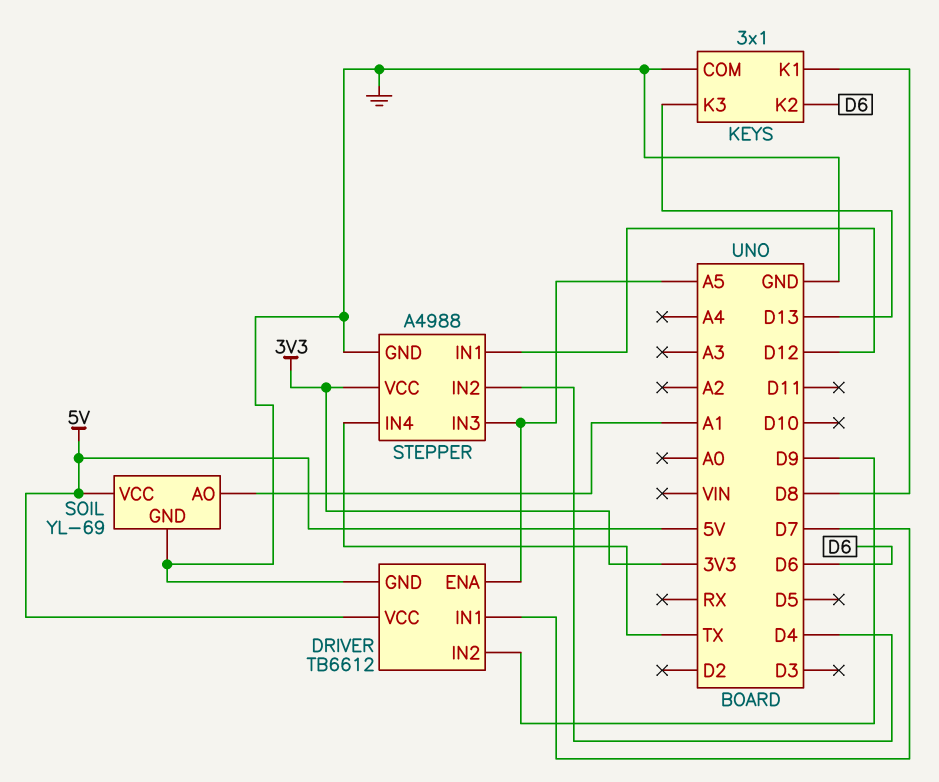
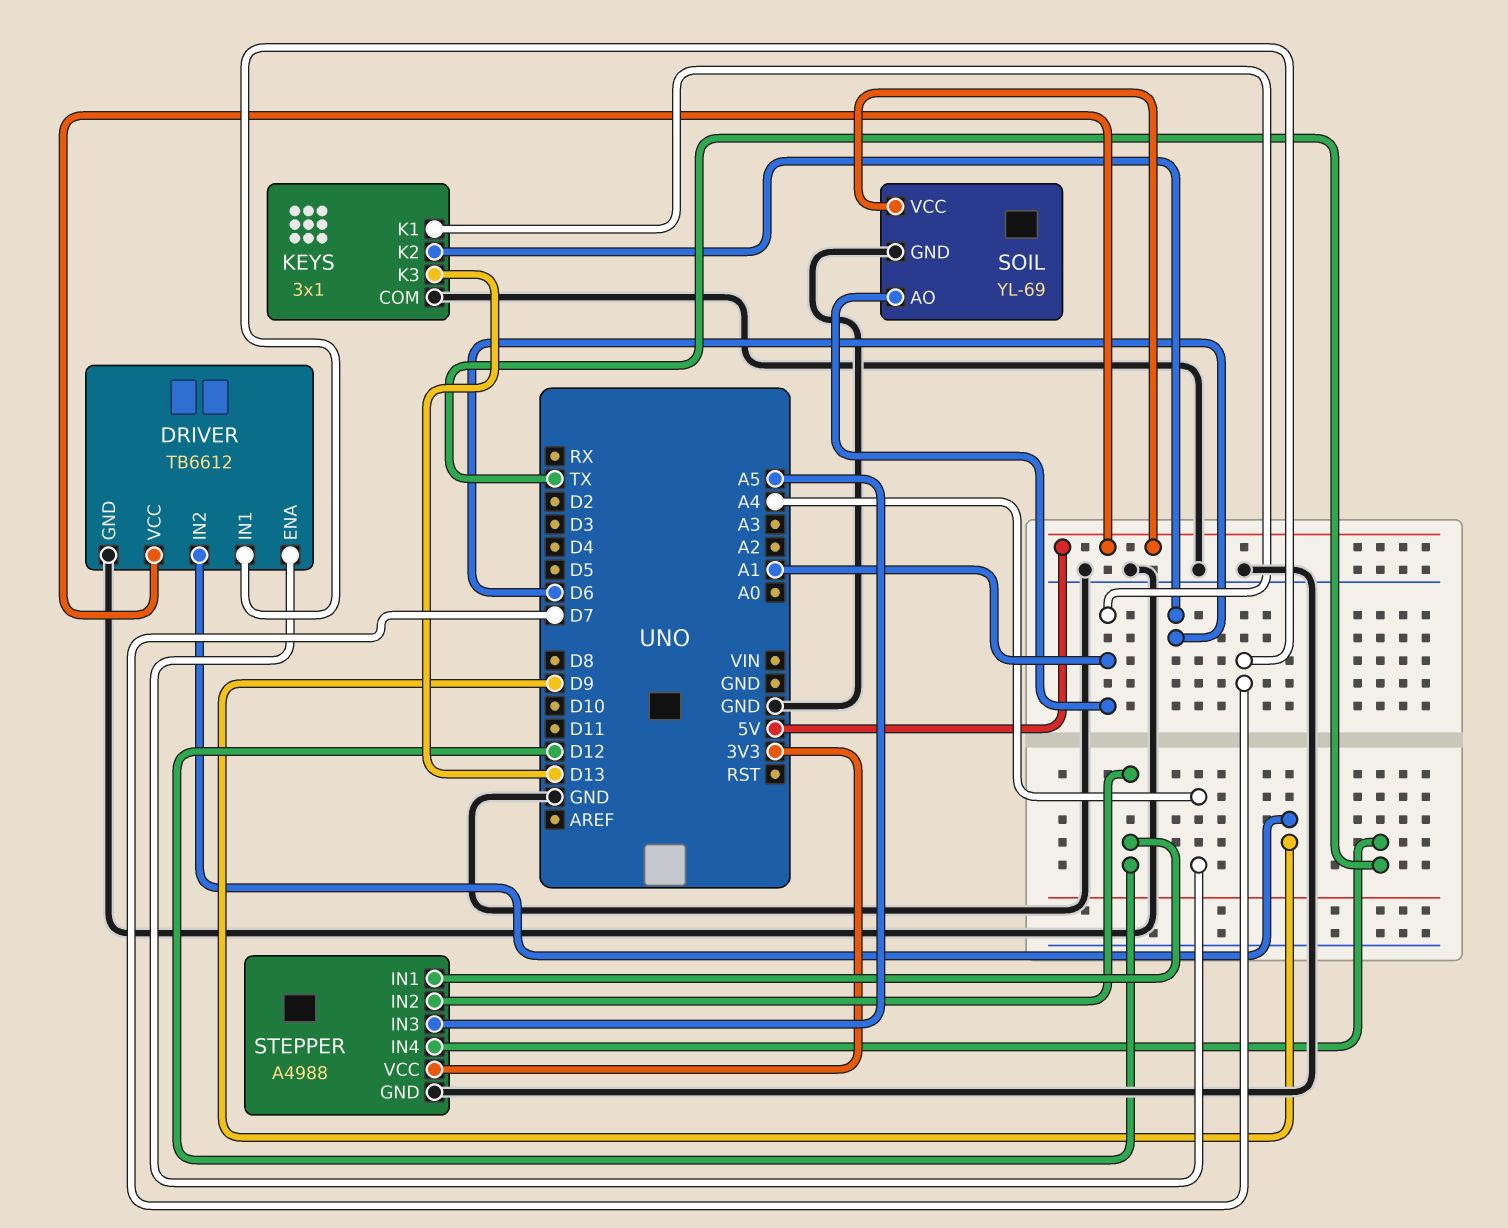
DRIVER pin ENA: A5 -> A4
KEYS pin K1: D8 -> A1
STEPPER pin IN2: D4 -> D12

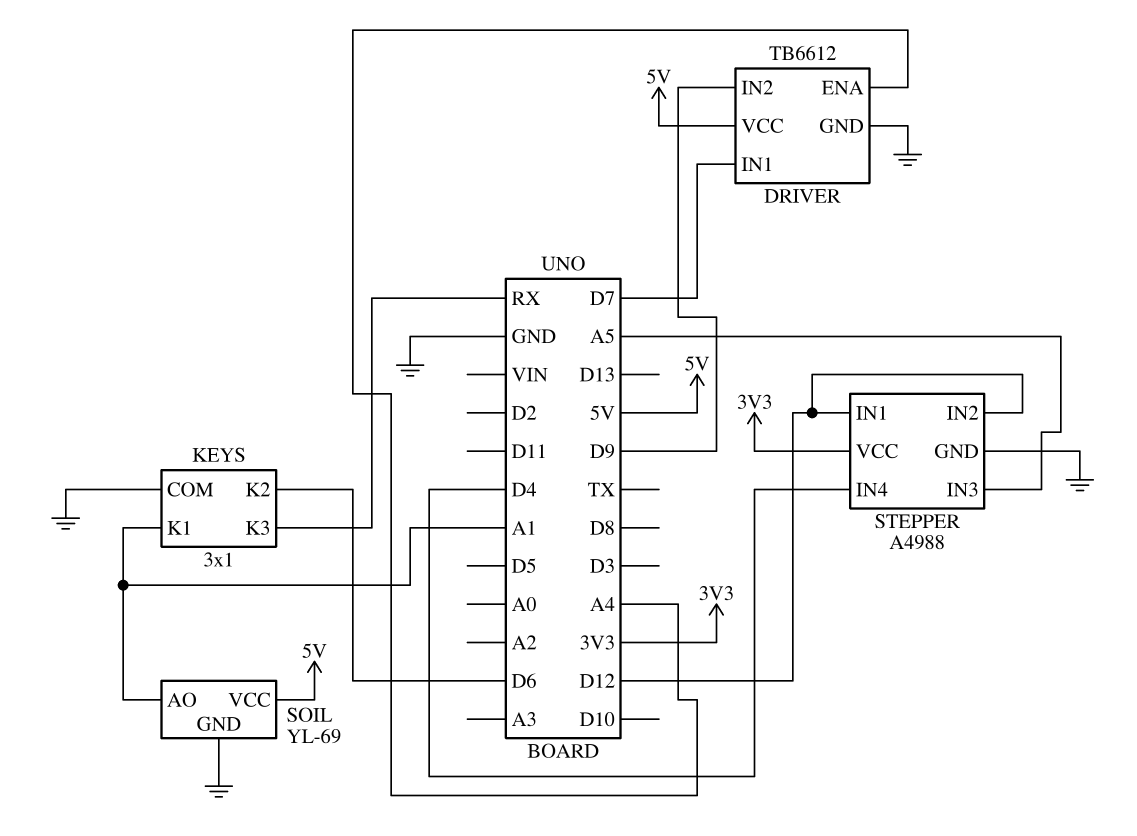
KEYS pin K3: D13 -> RX
STEPPER pin IN4: TX -> D4

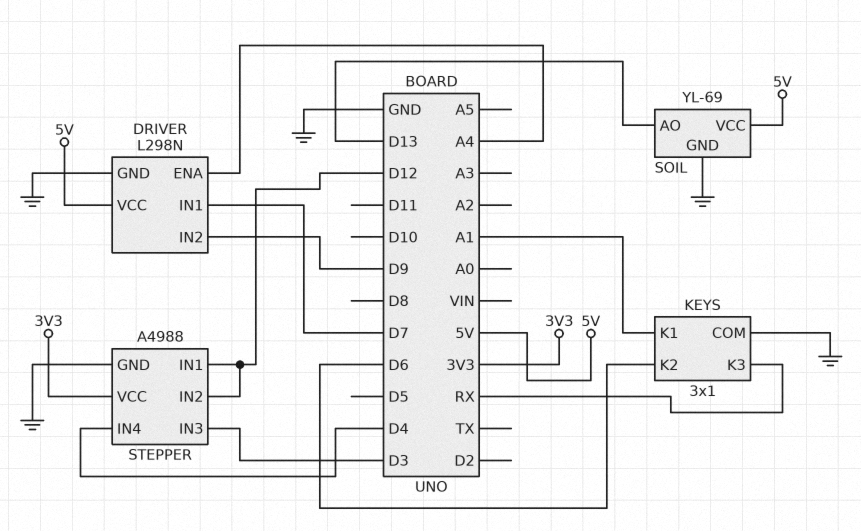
DRIVER: TB6612 -> L298N
SOIL pin AO: A1 -> D13
STEPPER pin IN3: A5 -> D3

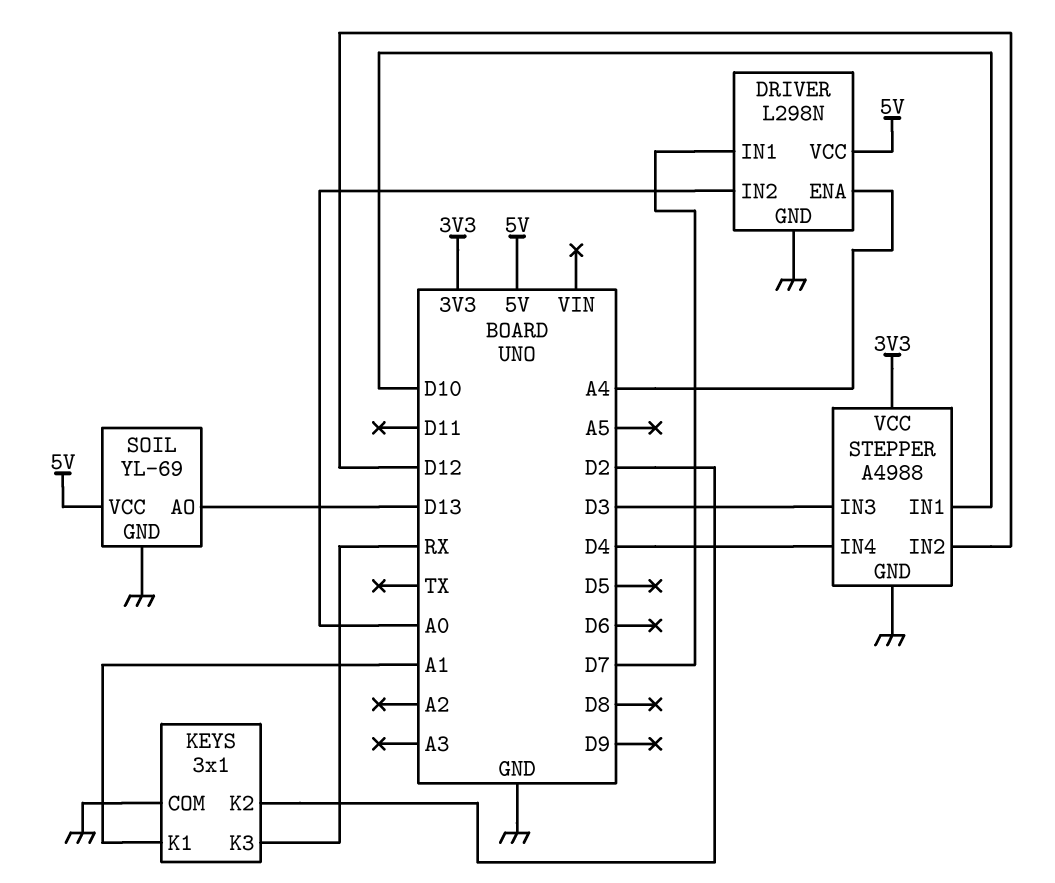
DRIVER pin IN2: D9 -> A0
KEYS pin K2: D6 -> D2
STEPPER pin IN1: D12 -> D10

